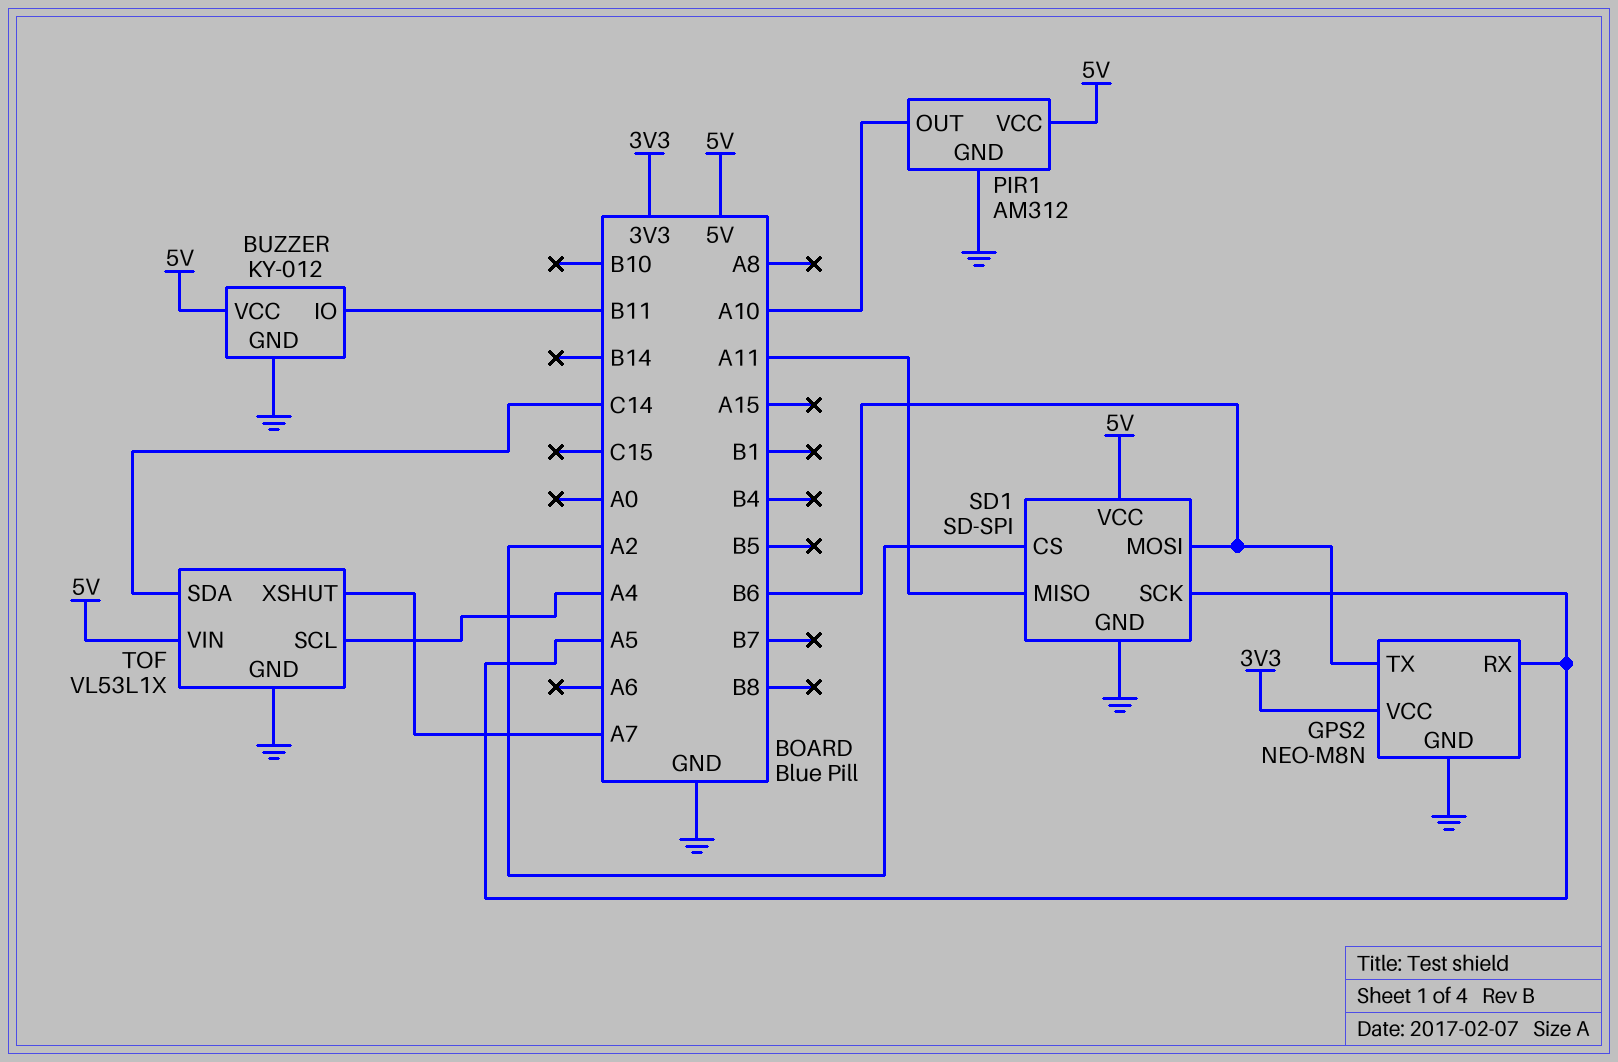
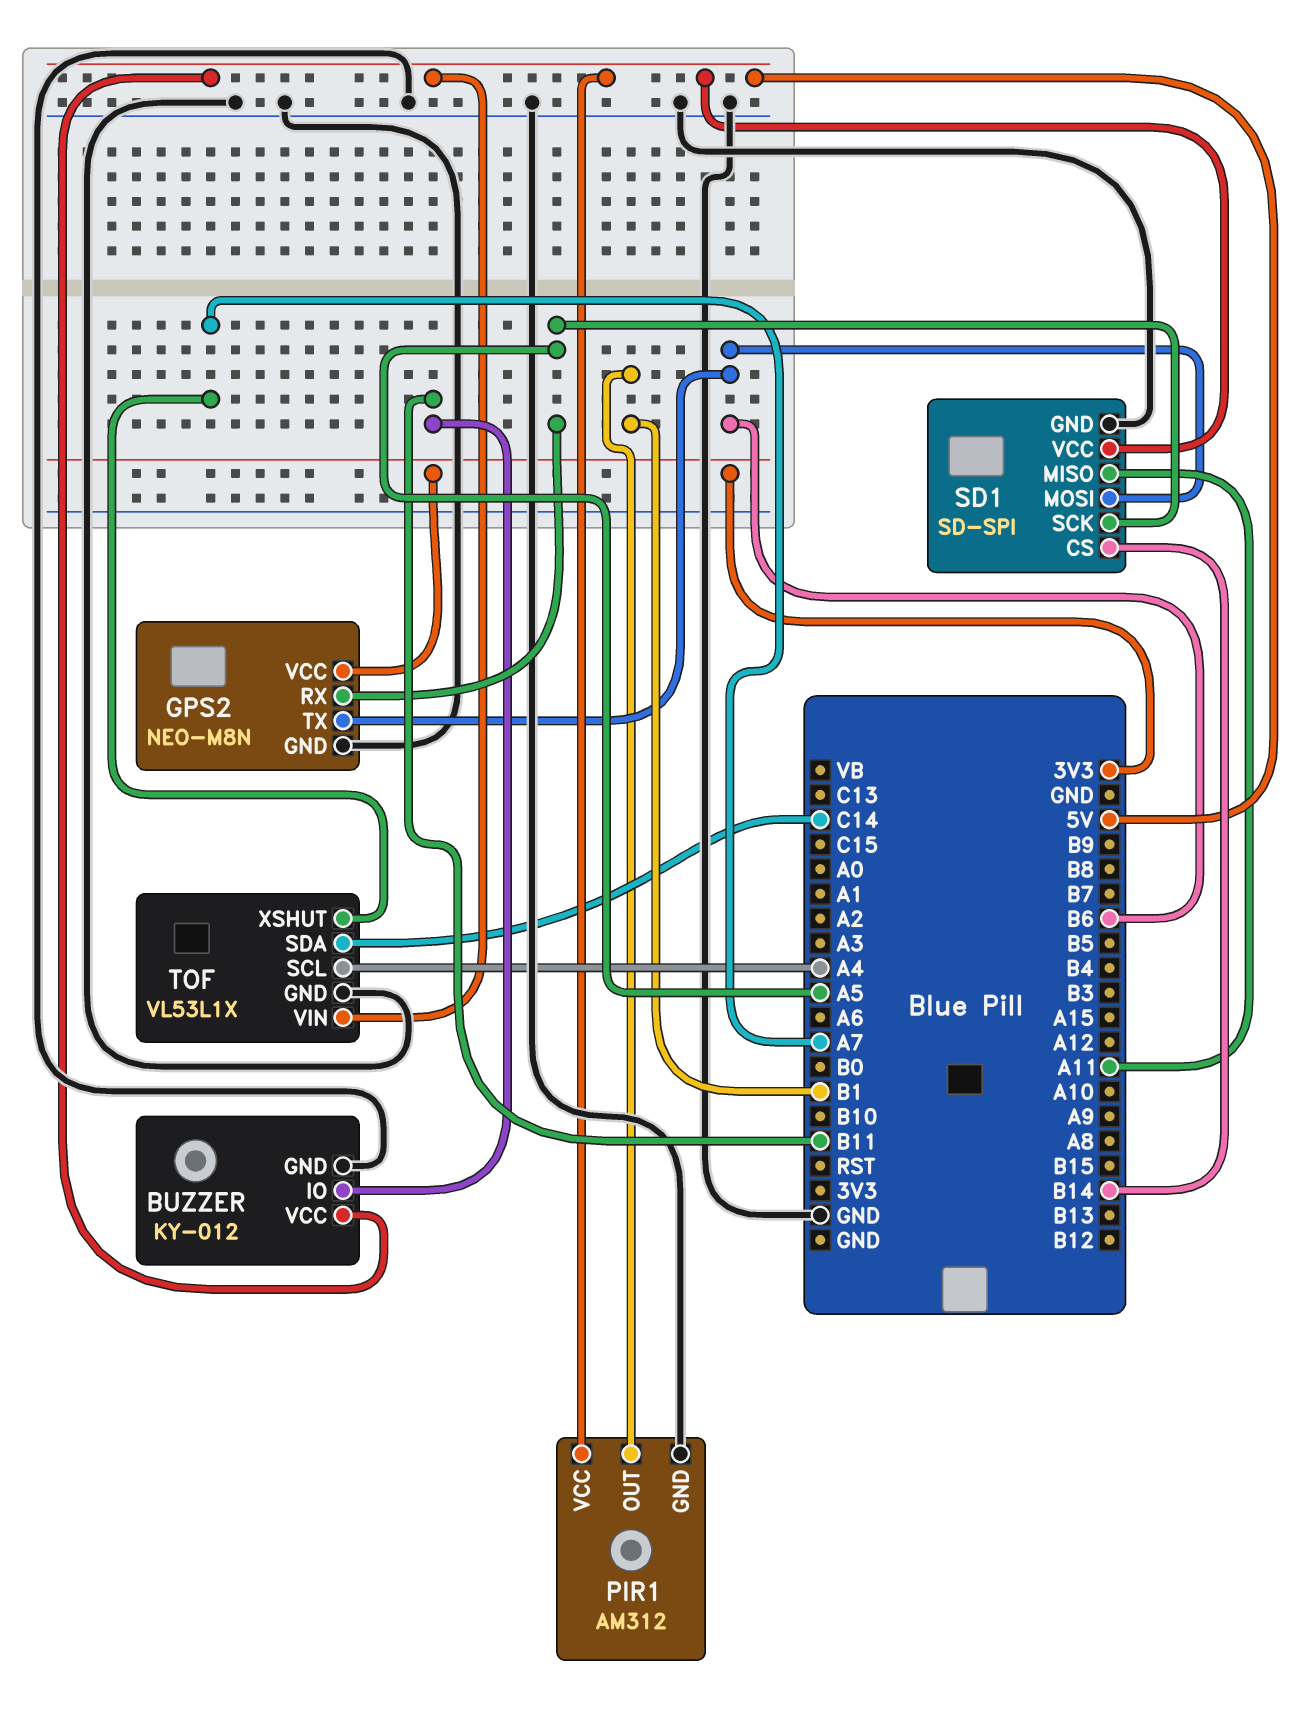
PIR1 pin OUT: A10 -> B1
SD1 pin CS: A2 -> B14

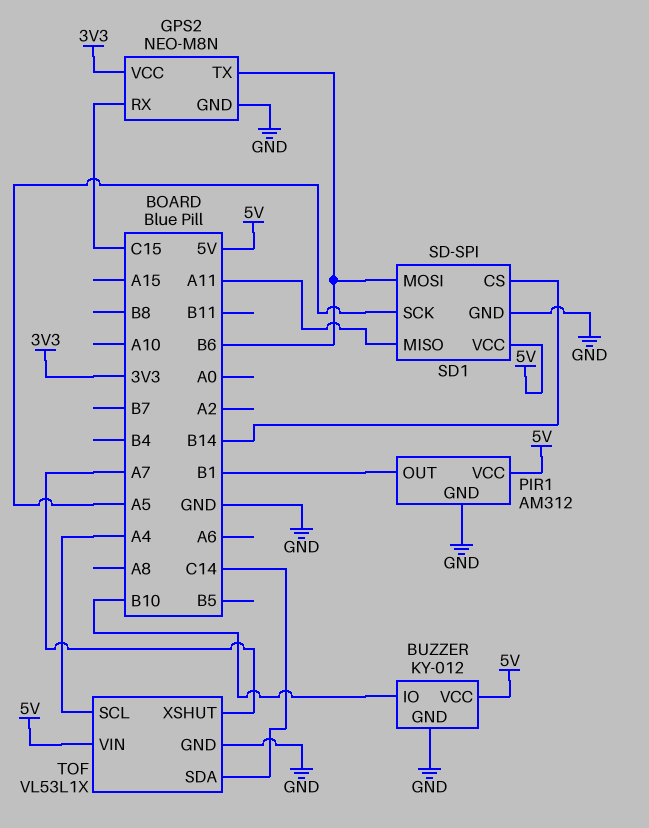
BUZZER pin IO: B11 -> B10
GPS2 pin RX: A5 -> C15

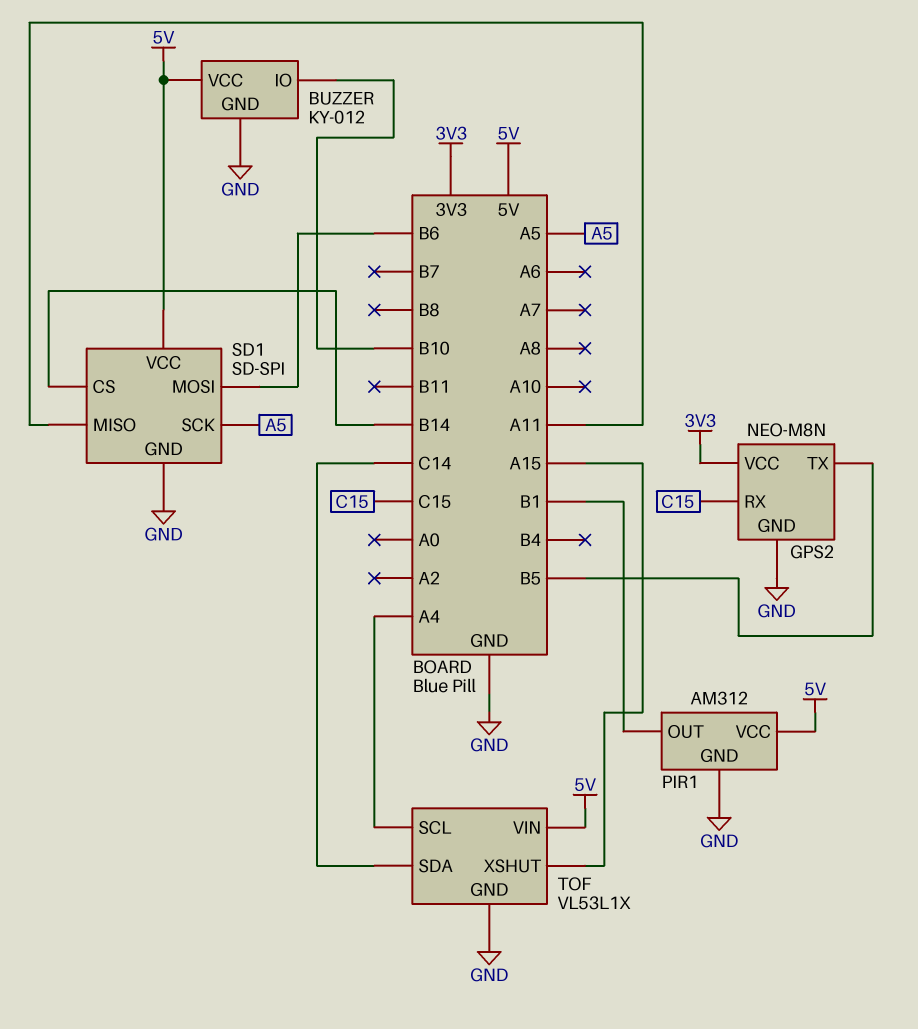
GPS2 pin TX: B6 -> B5
TOF pin XSHUT: A7 -> A15

